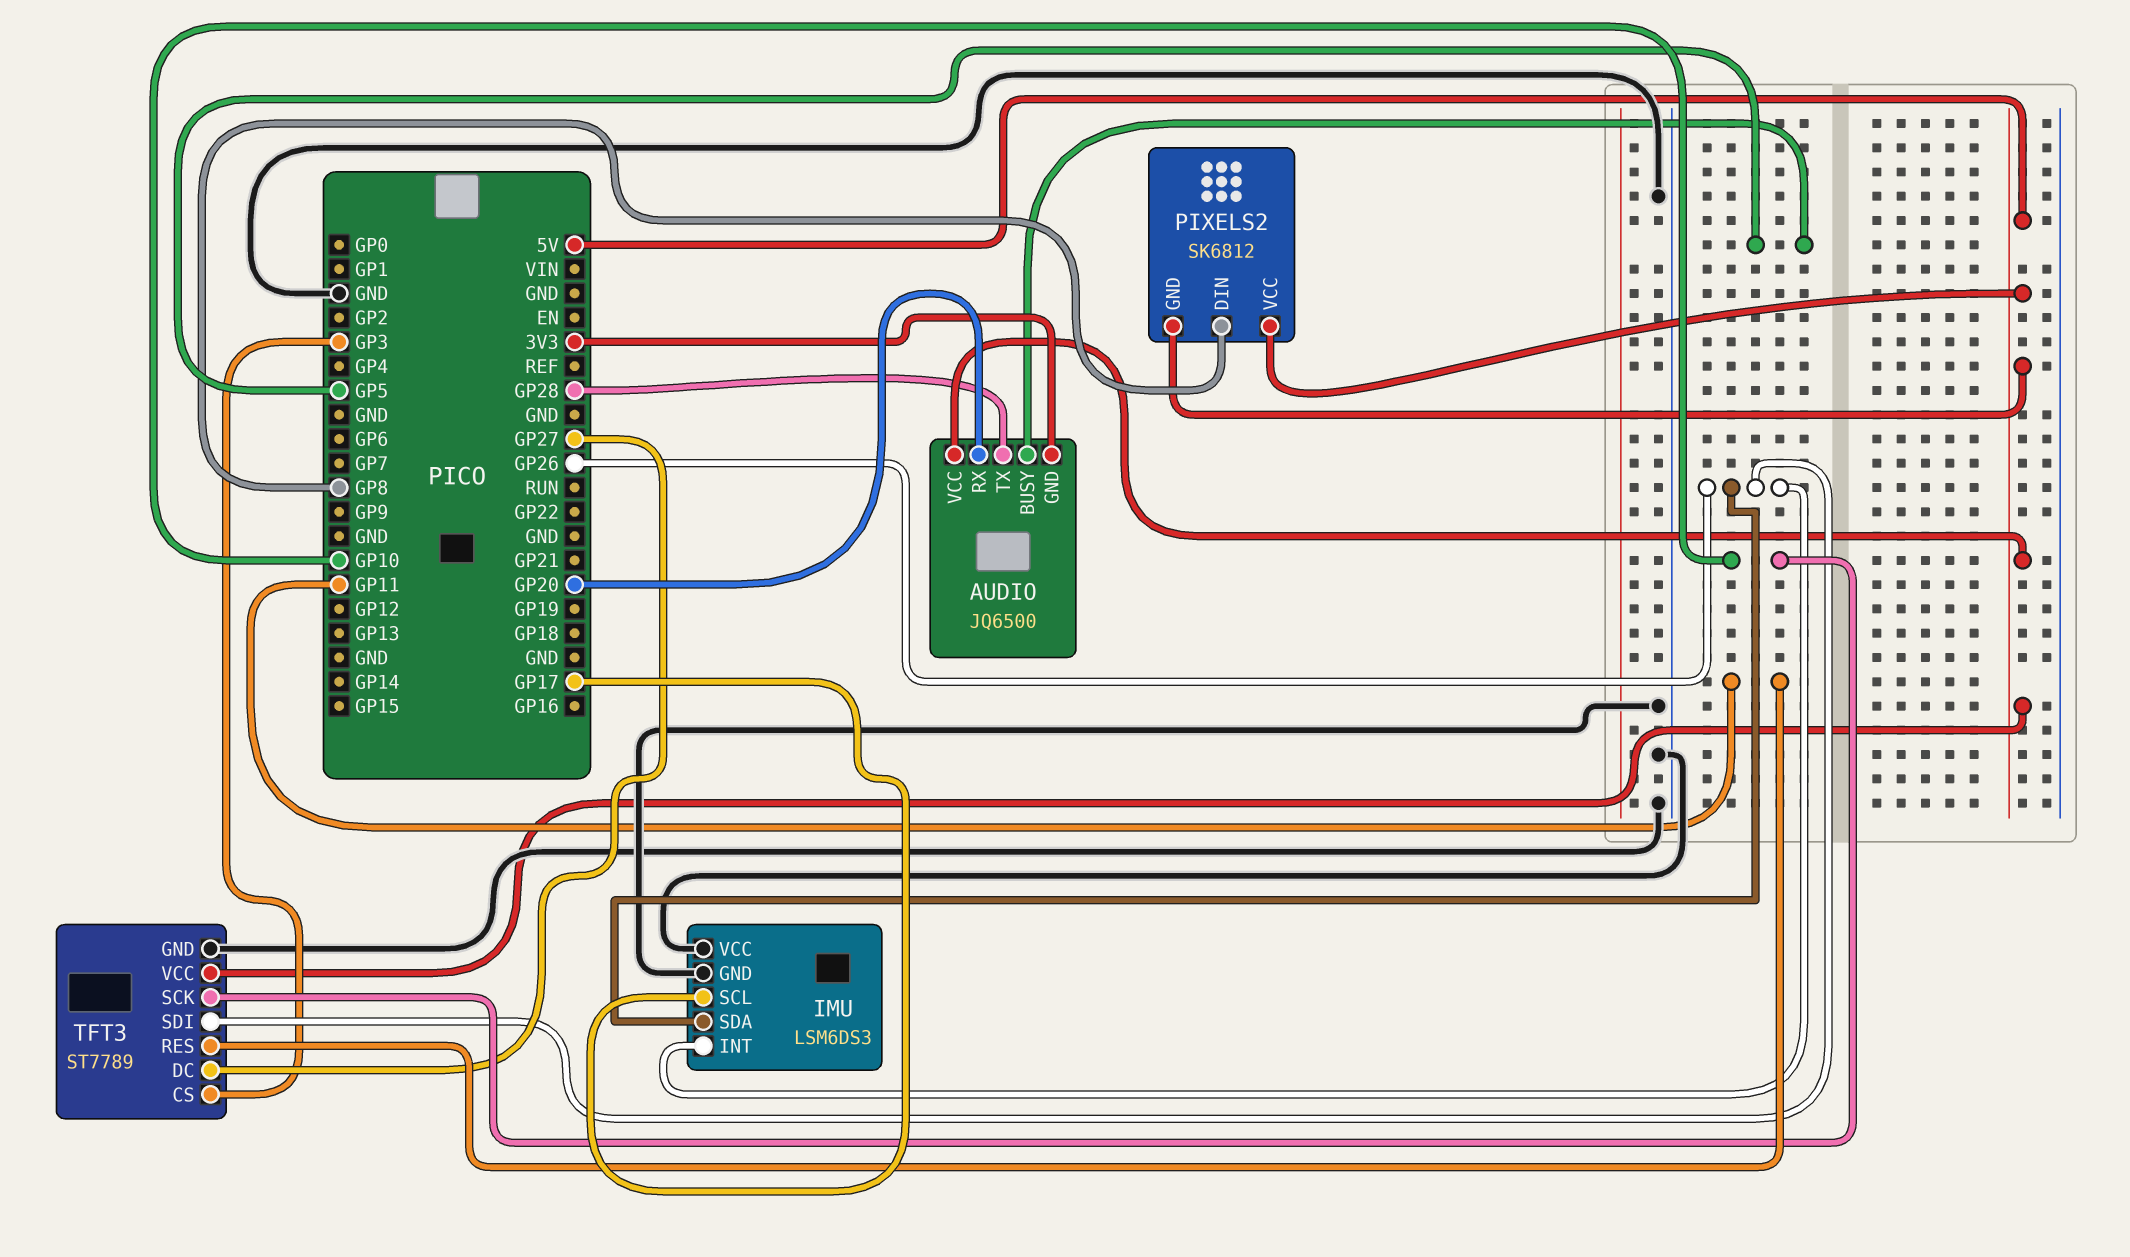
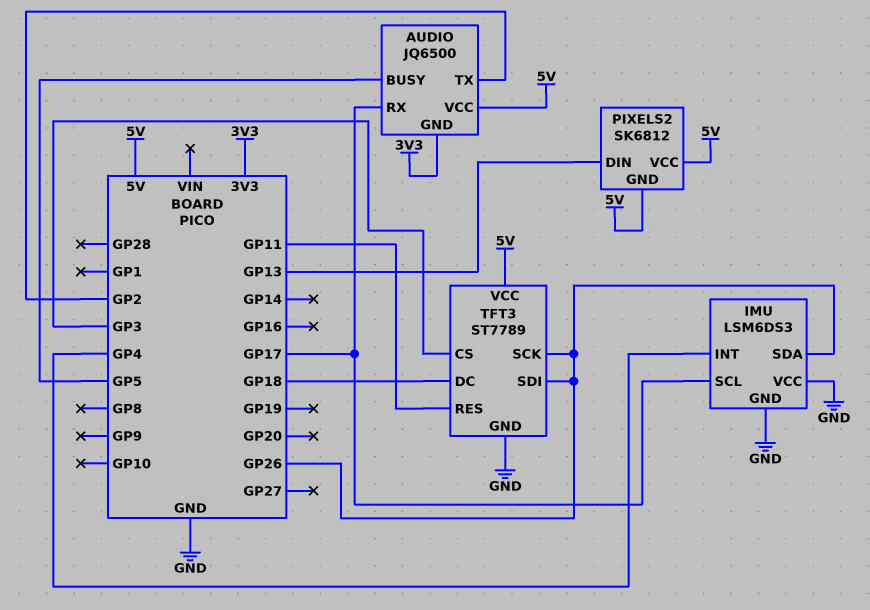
AUDIO pin RX: GP20 -> GP17
AUDIO pin TX: GP28 -> GP2
IMU pin INT: GP26 -> GP4
PIXELS2 pin DIN: GP8 -> GP13
TFT3 pin DC: GP27 -> GP18
TFT3 pin SCK: GP10 -> GP26

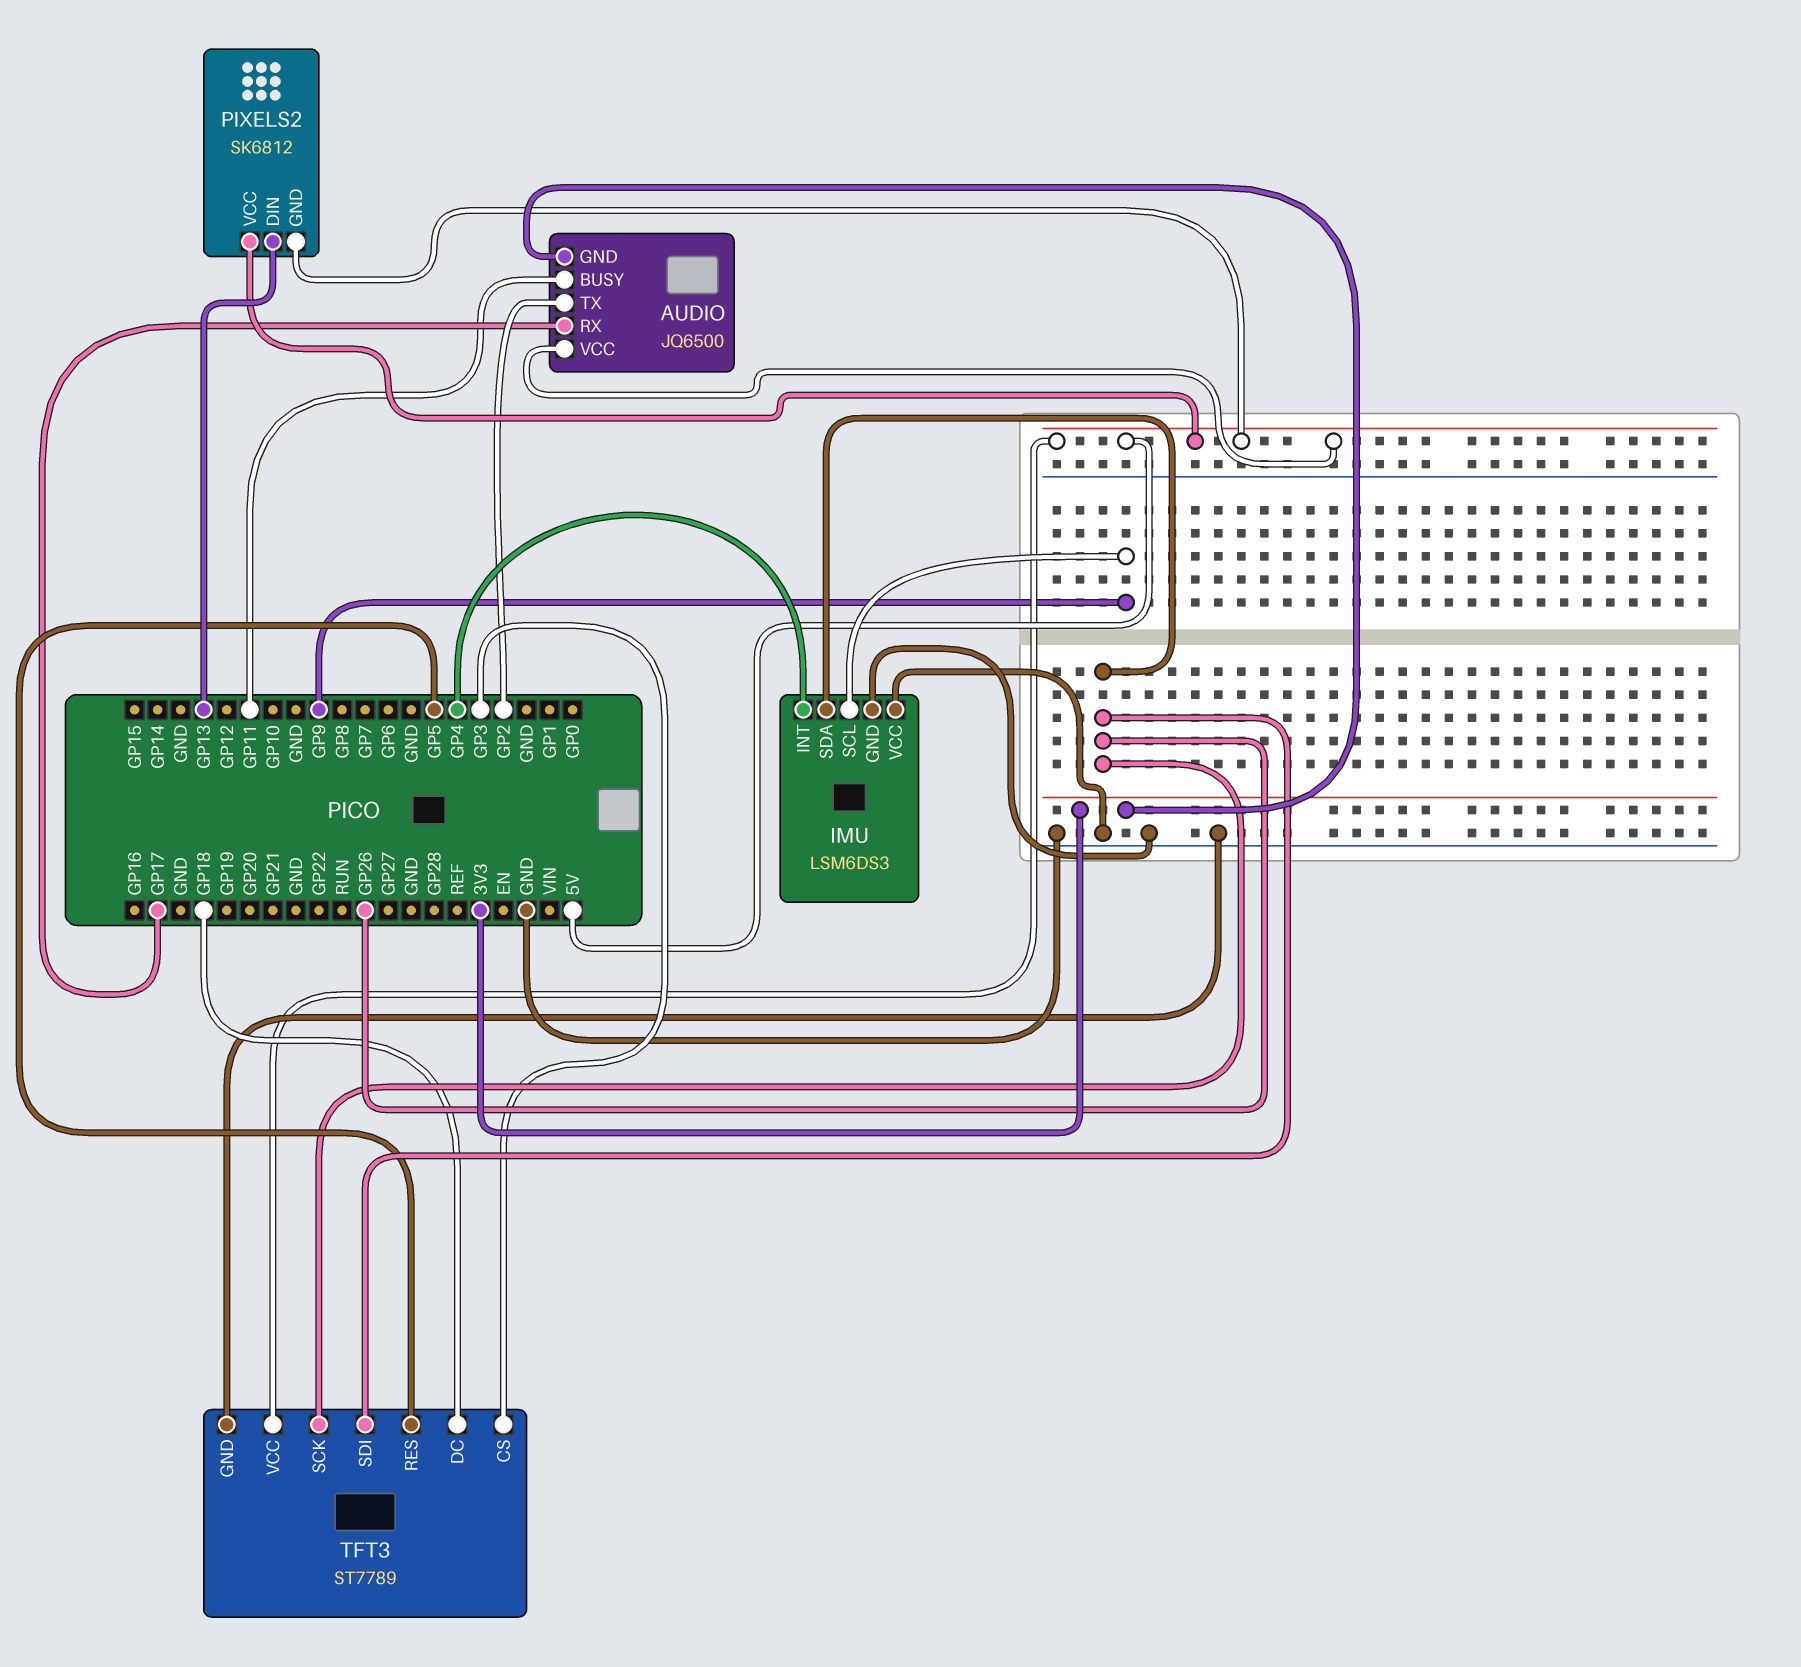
AUDIO pin BUSY: GP5 -> GP11
IMU pin SCL: GP17 -> GP9
TFT3 pin RES: GP11 -> GP5

